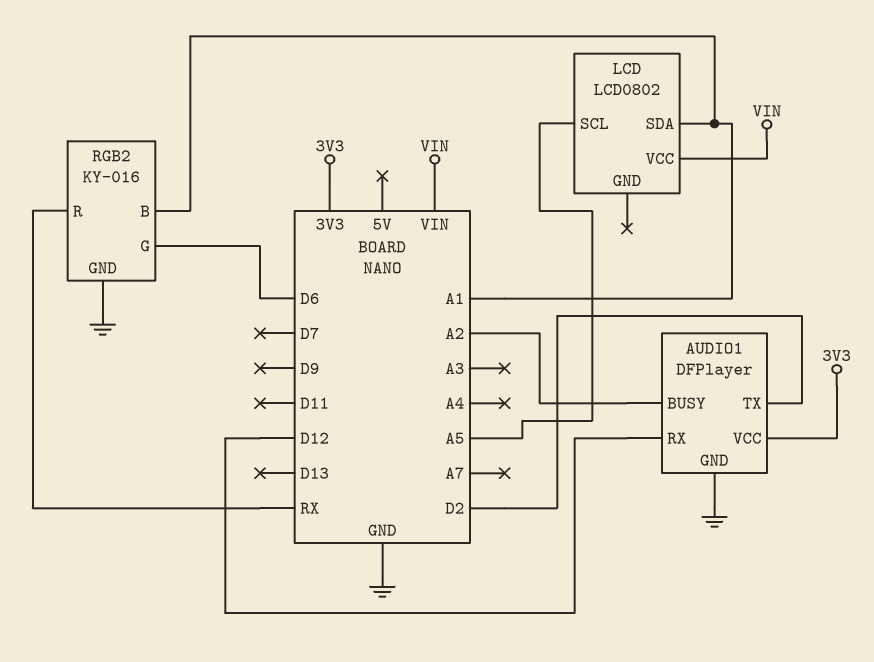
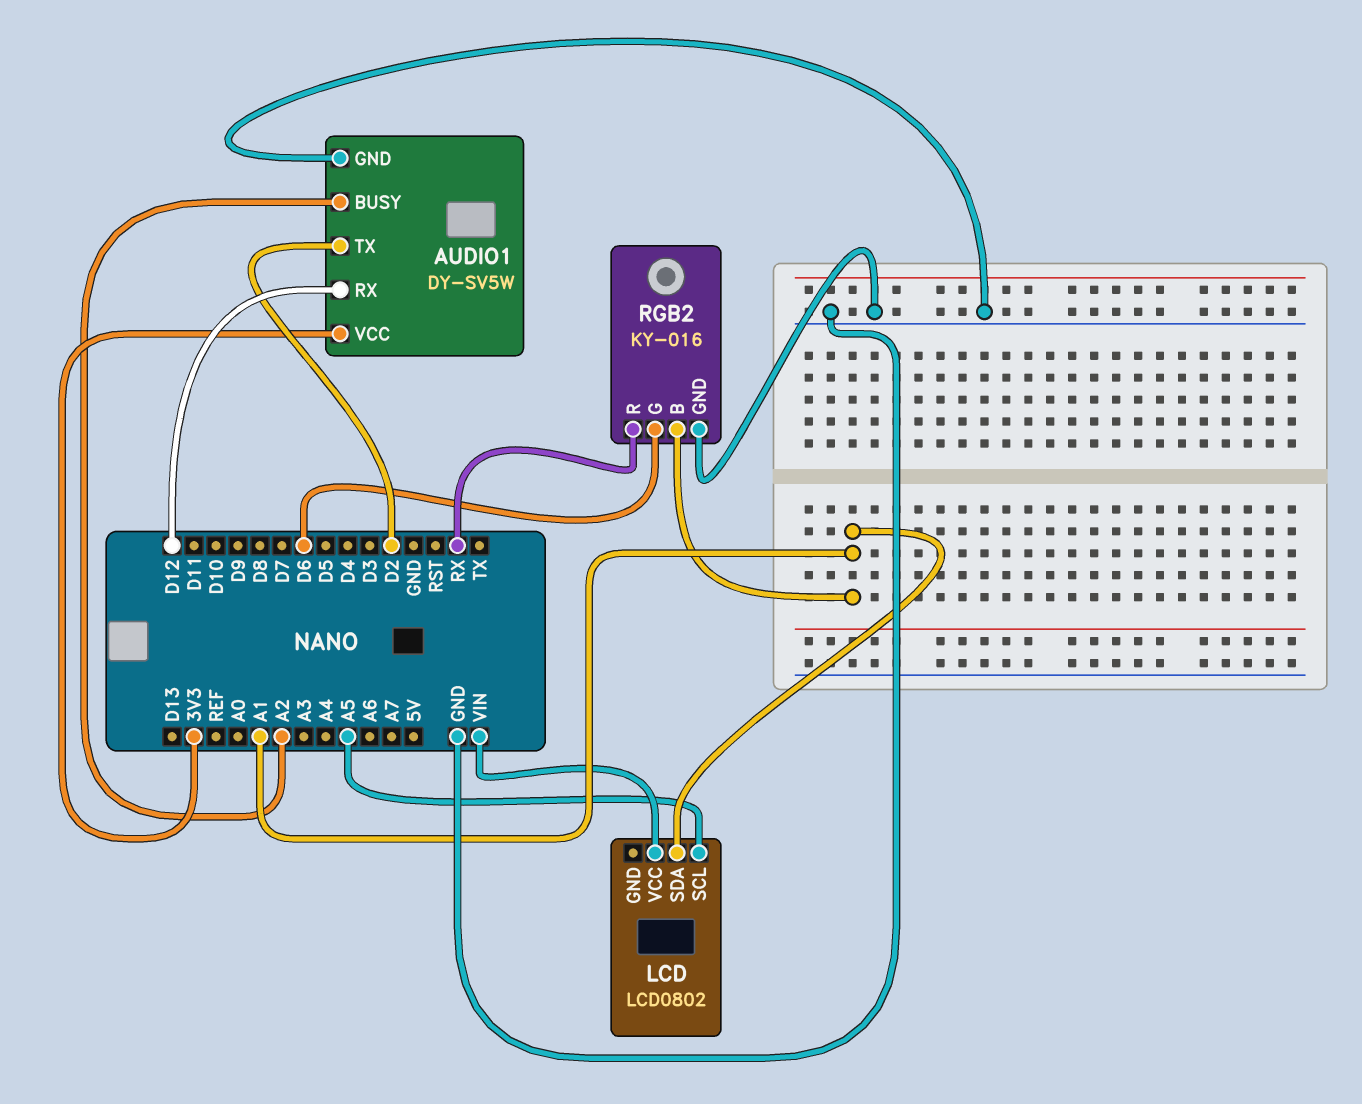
AUDIO1: DFPlayer -> DY-SV5W

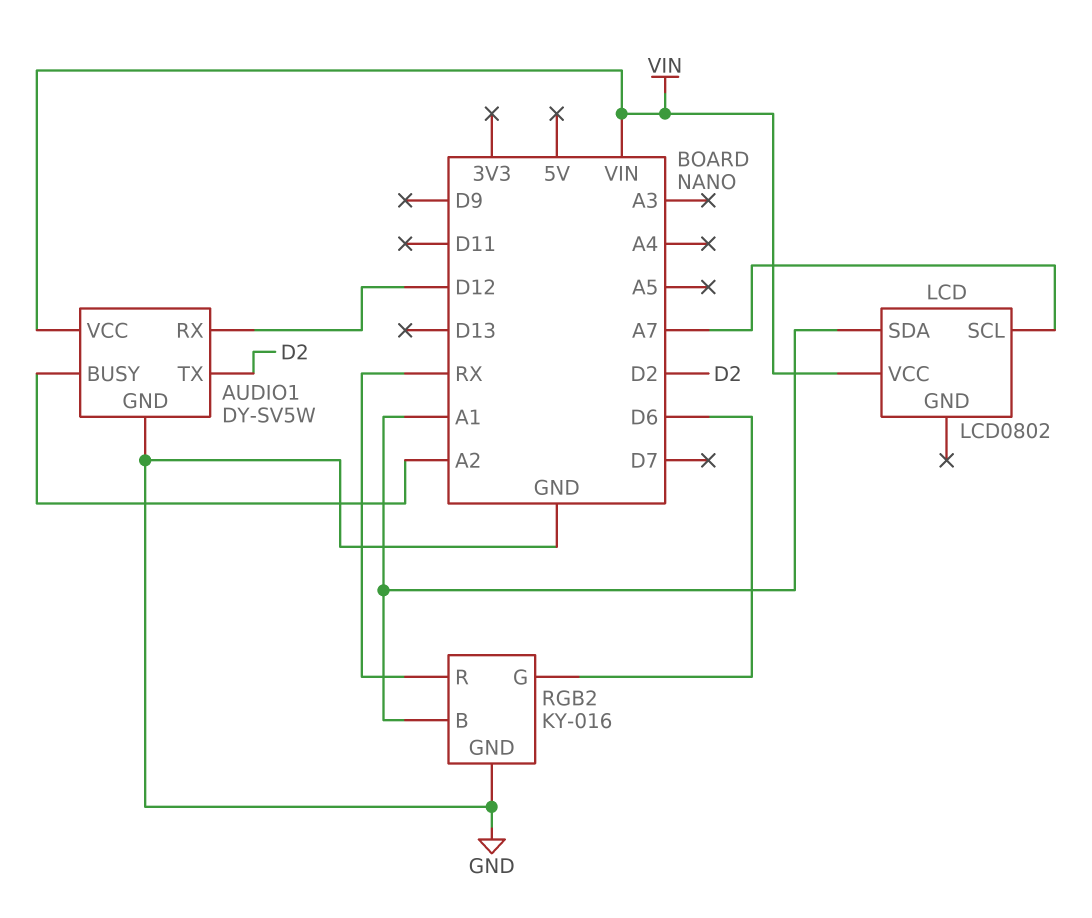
AUDIO1 pin VCC: 3V3 -> VIN
LCD pin SCL: A5 -> A7

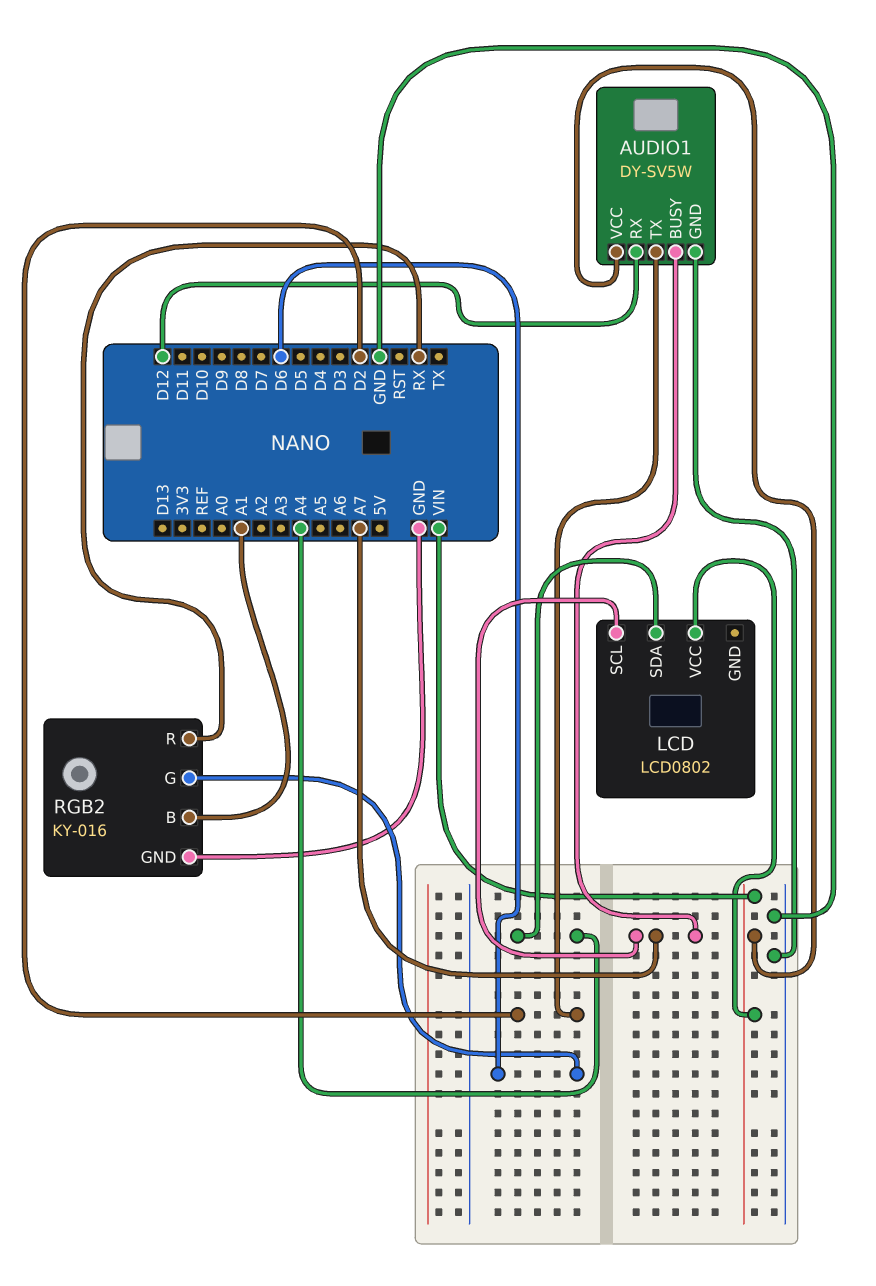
AUDIO1 pin BUSY: A2 -> A7
LCD pin SDA: A1 -> A4

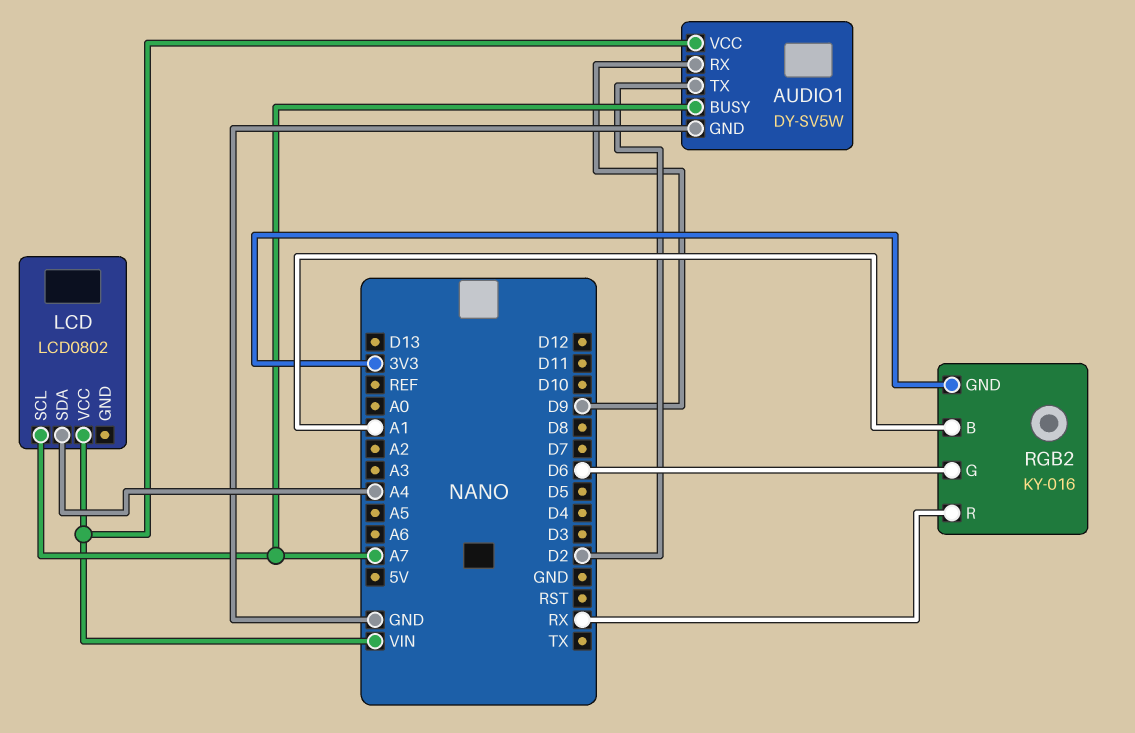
AUDIO1 pin RX: D12 -> D9
RGB2 pin GND: GND -> 3V3

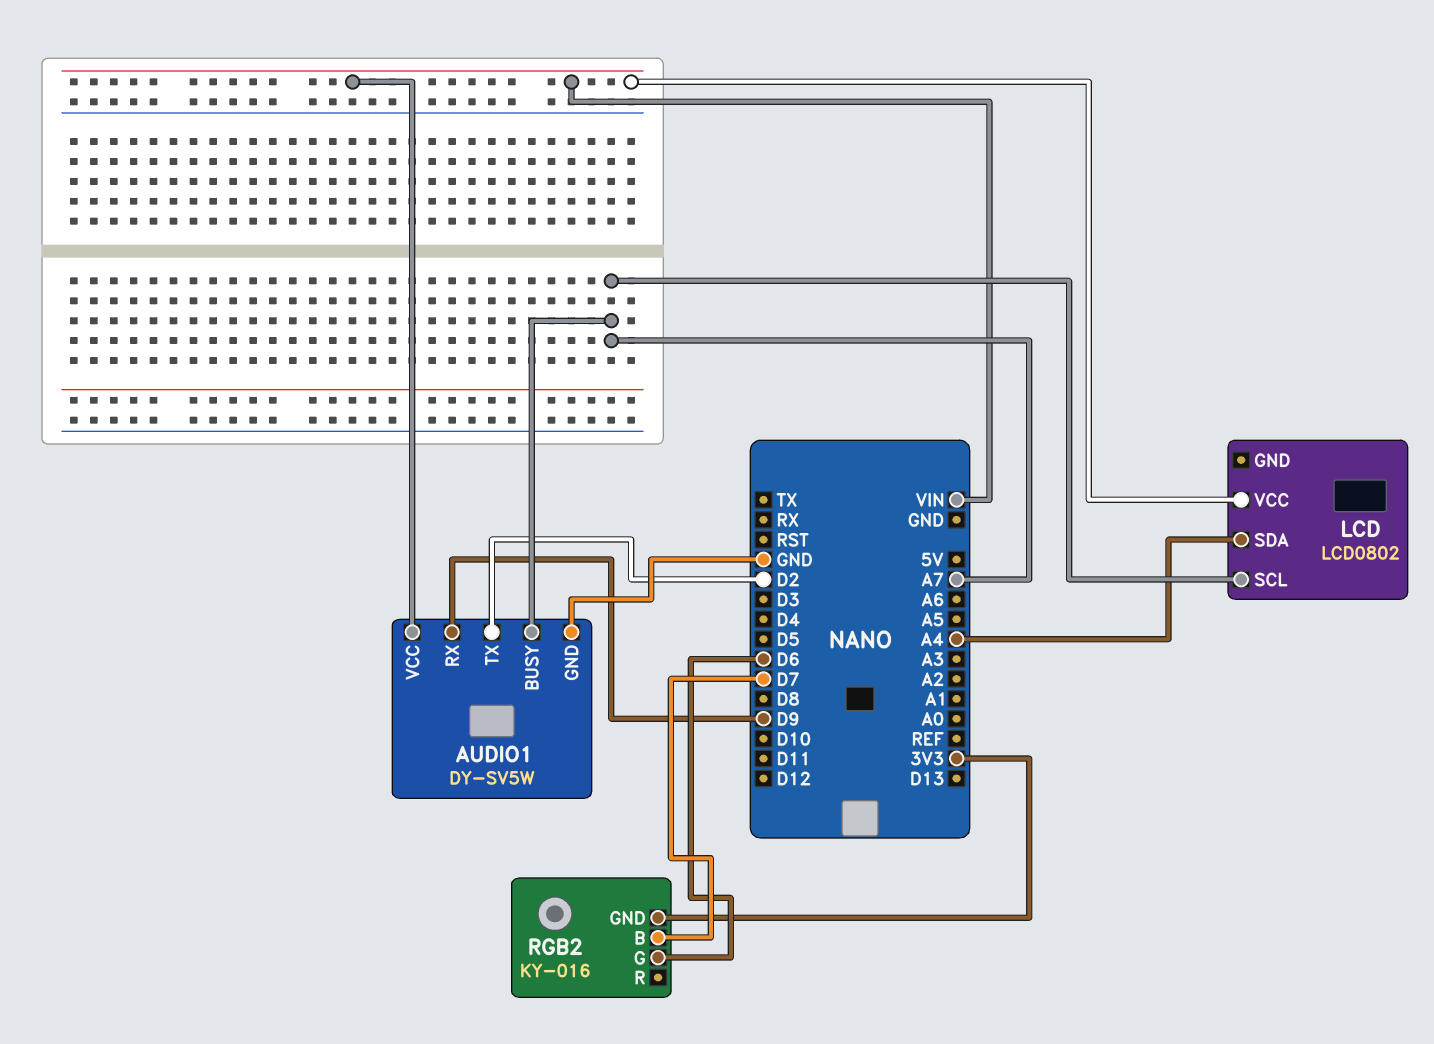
RGB2 pin B: A1 -> D7
RGB2 pin R: RX -> none

